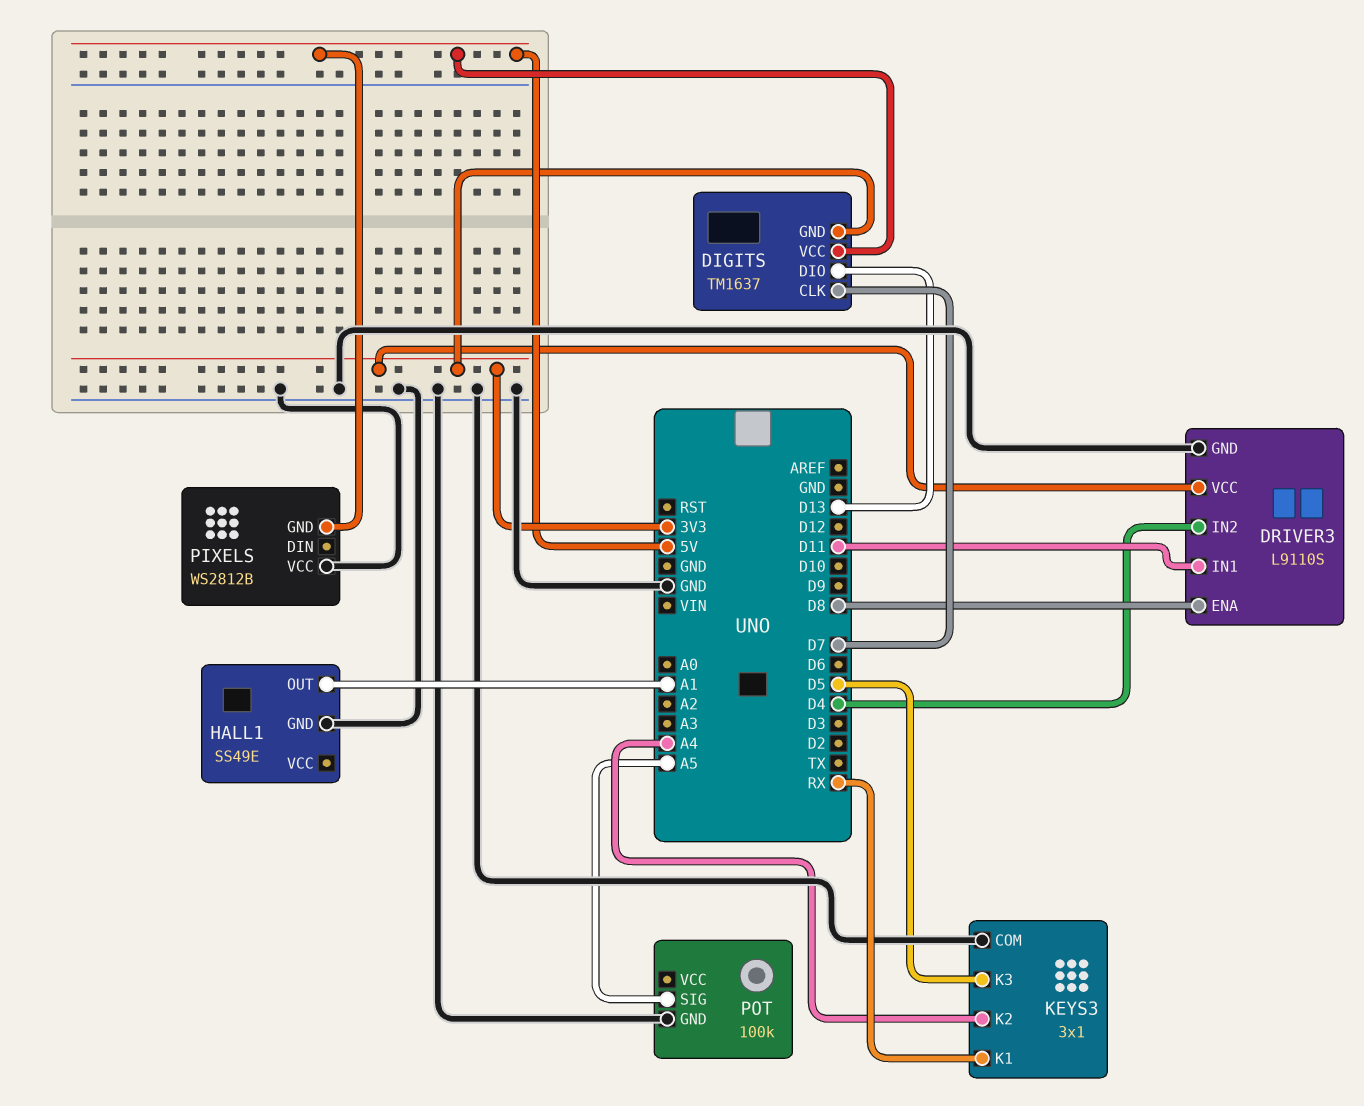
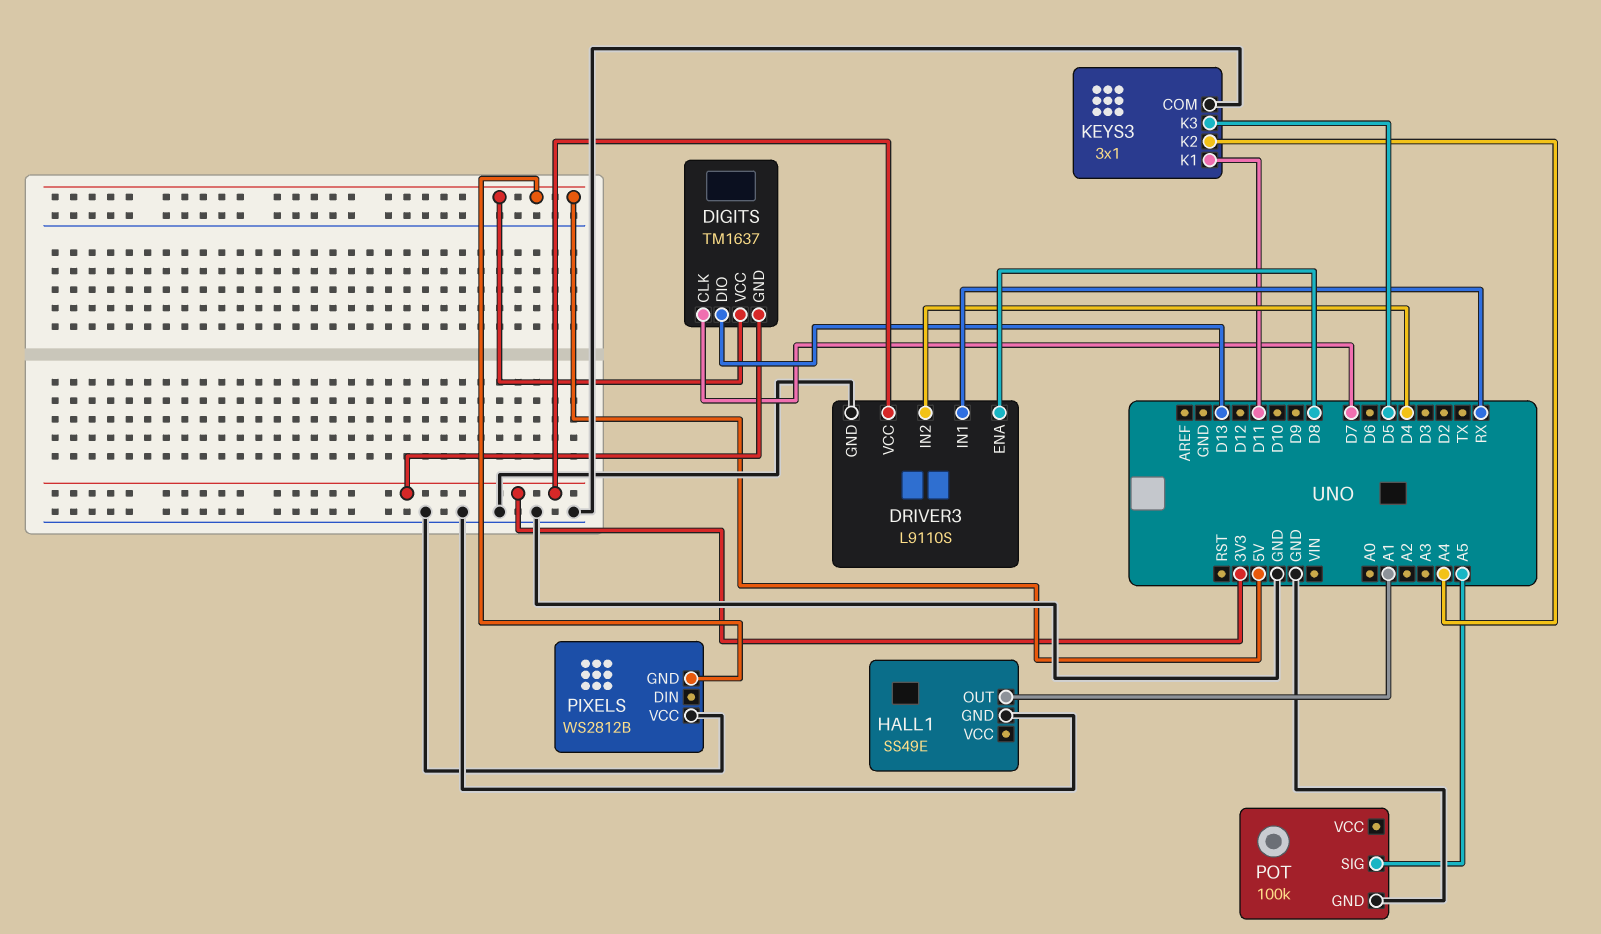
DRIVER3 pin IN1: D11 -> RX
KEYS3 pin K1: RX -> D11

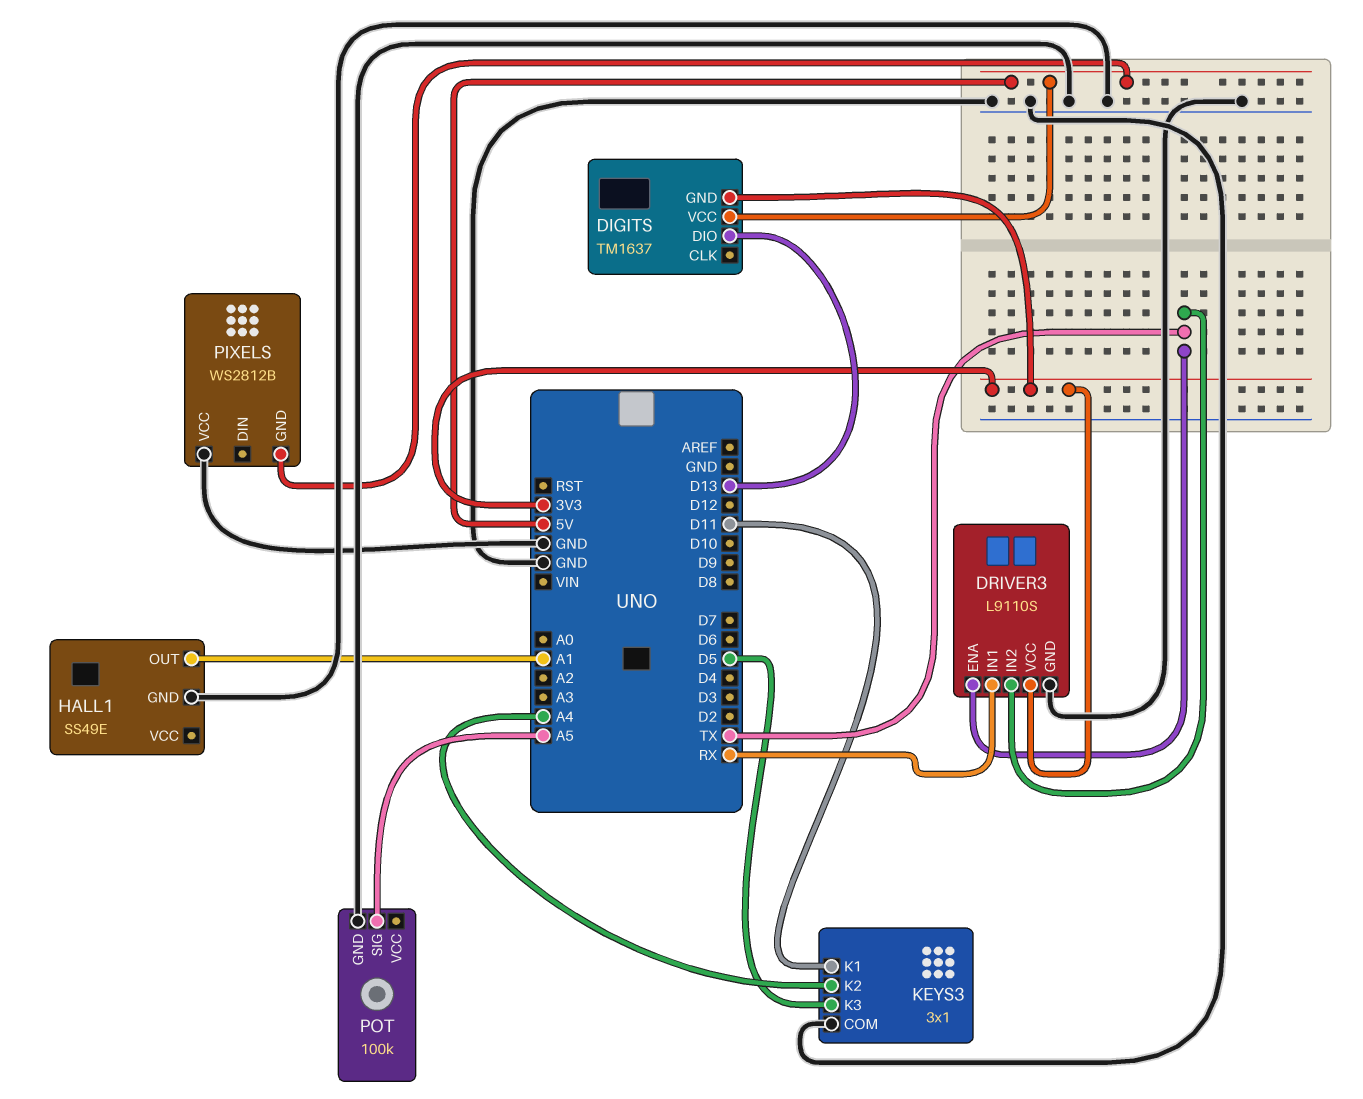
DIGITS pin CLK: D7 -> none
DRIVER3 pin ENA: D8 -> TX
DRIVER3 pin IN2: D4 -> TX

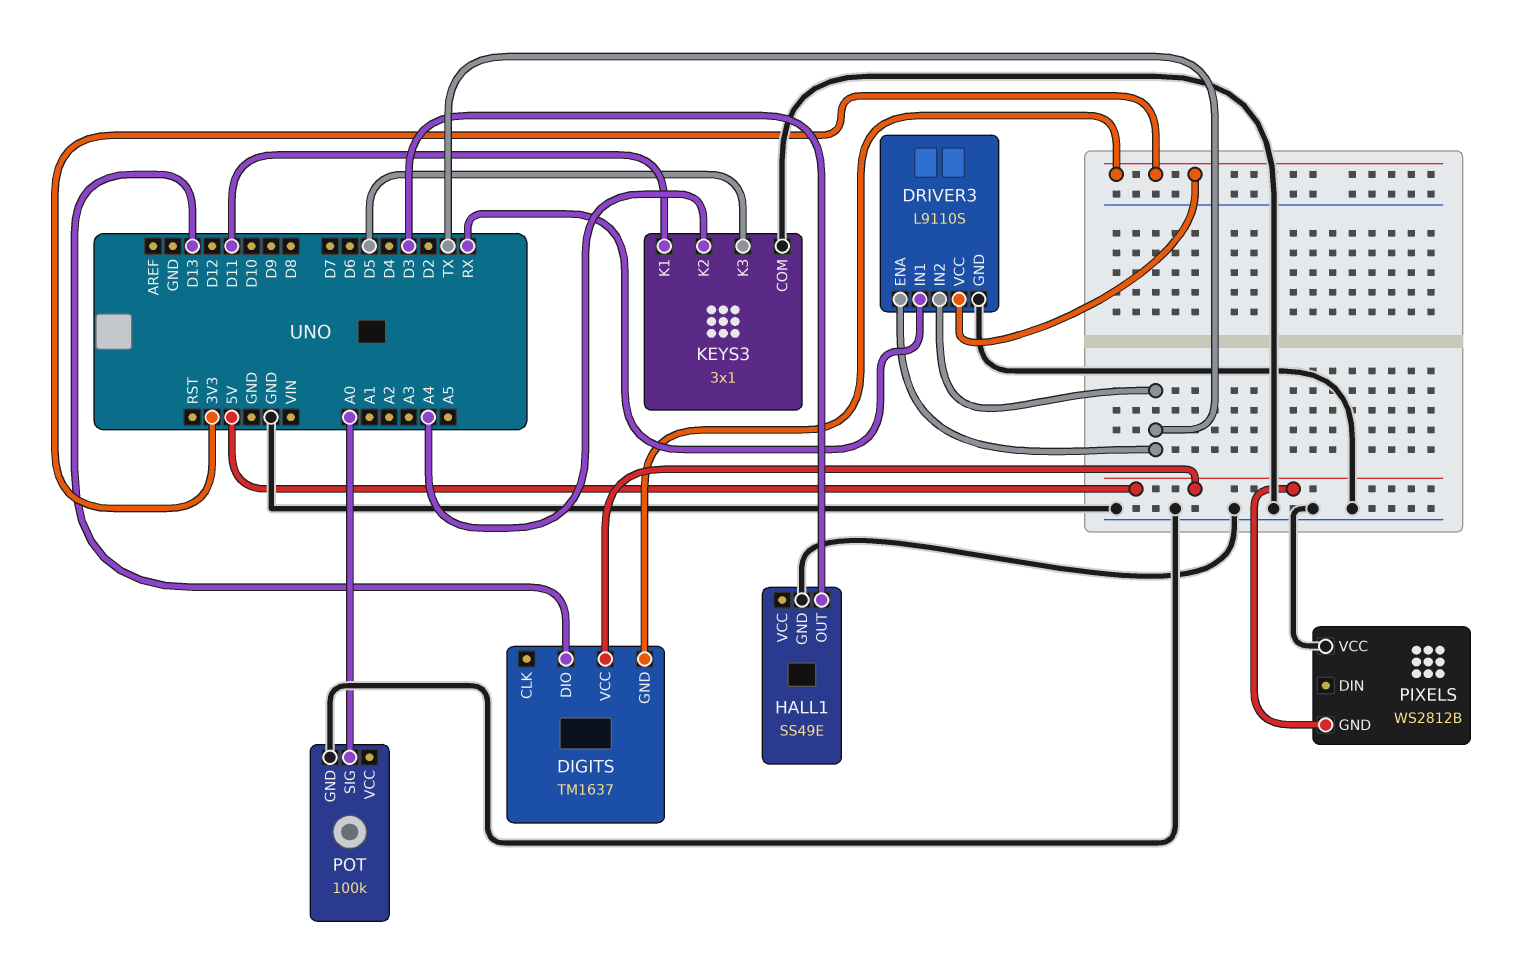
HALL1 pin OUT: A1 -> D3
POT pin SIG: A5 -> A0

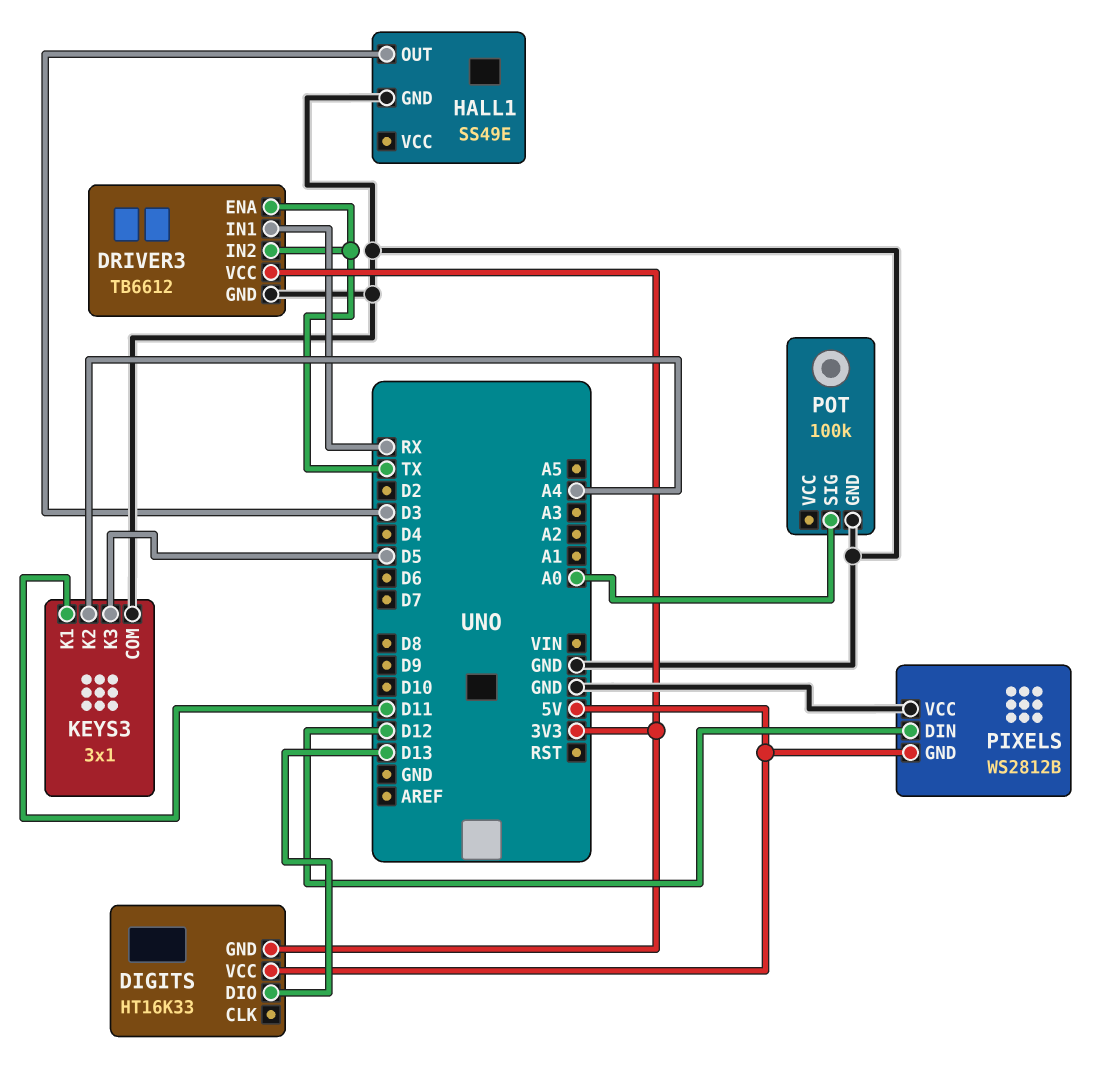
DIGITS: TM1637 -> HT16K33
DRIVER3: L9110S -> TB6612
PIXELS pin DIN: none -> D12

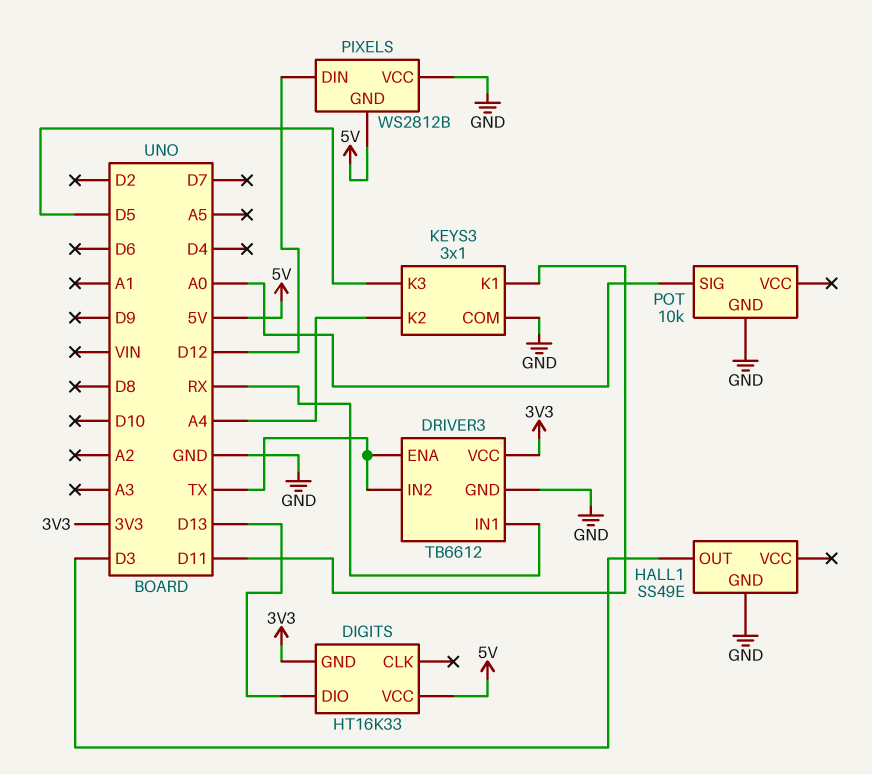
POT: 100k -> 10k

